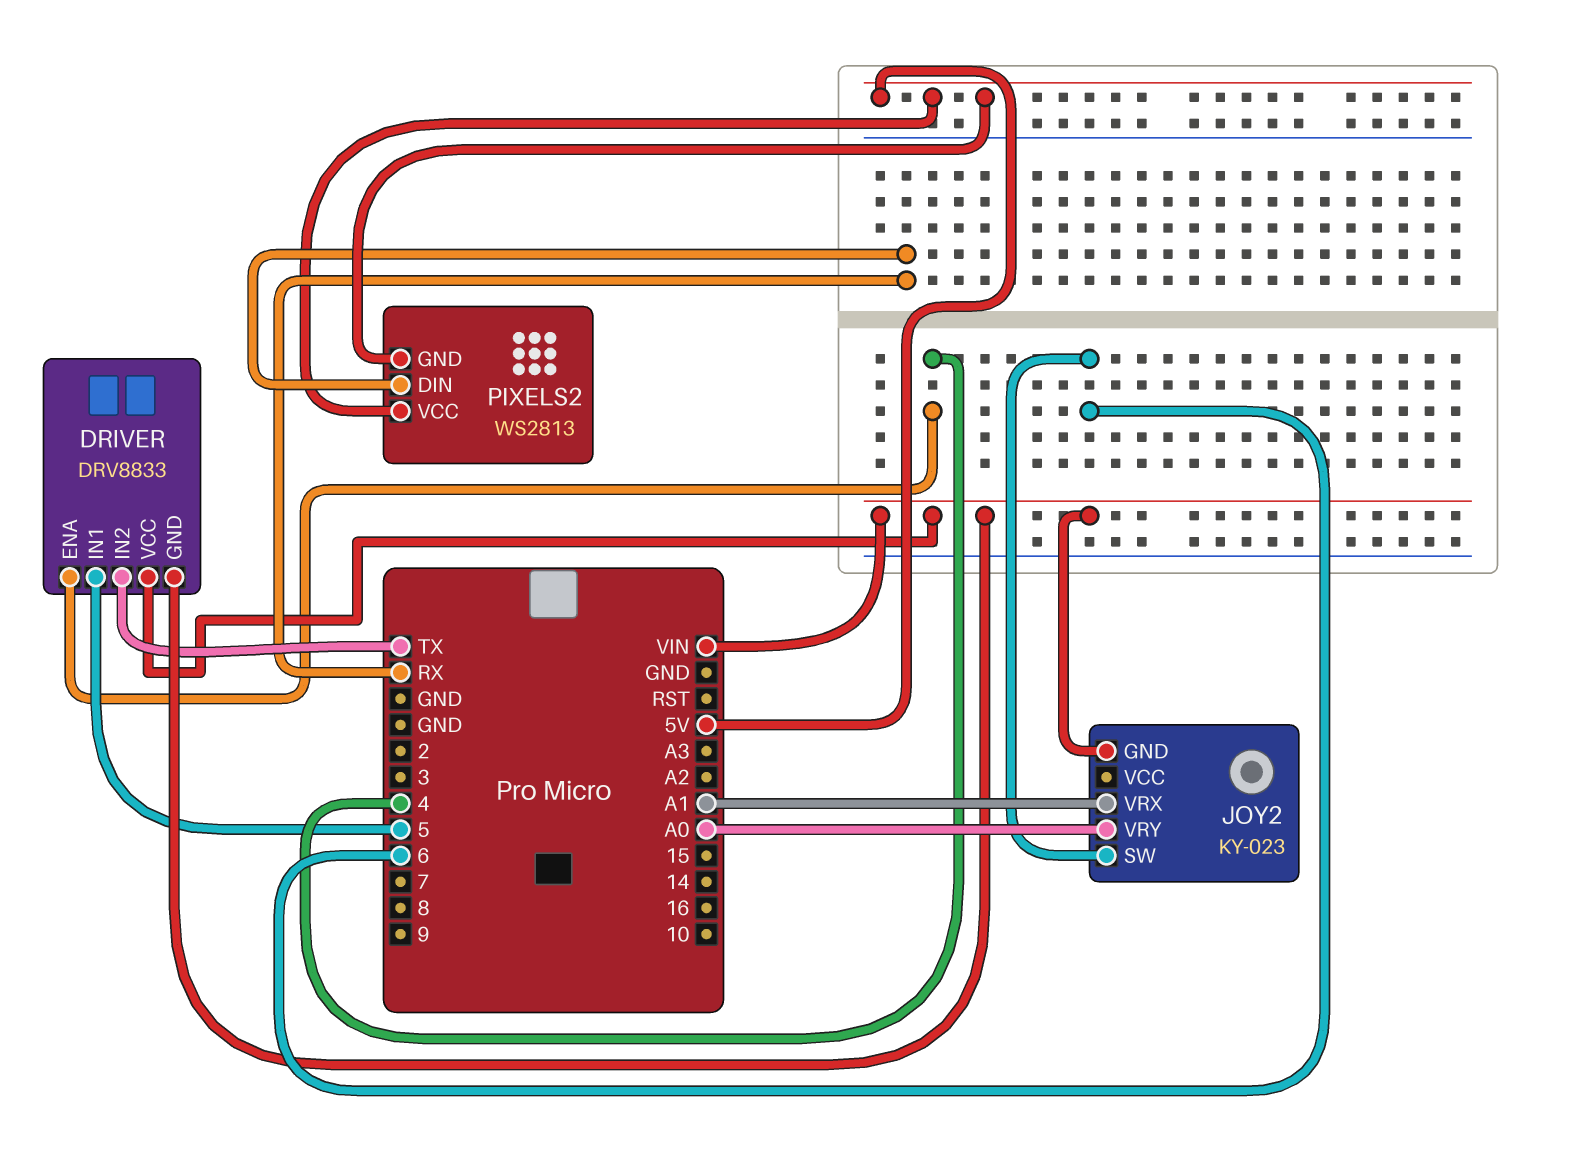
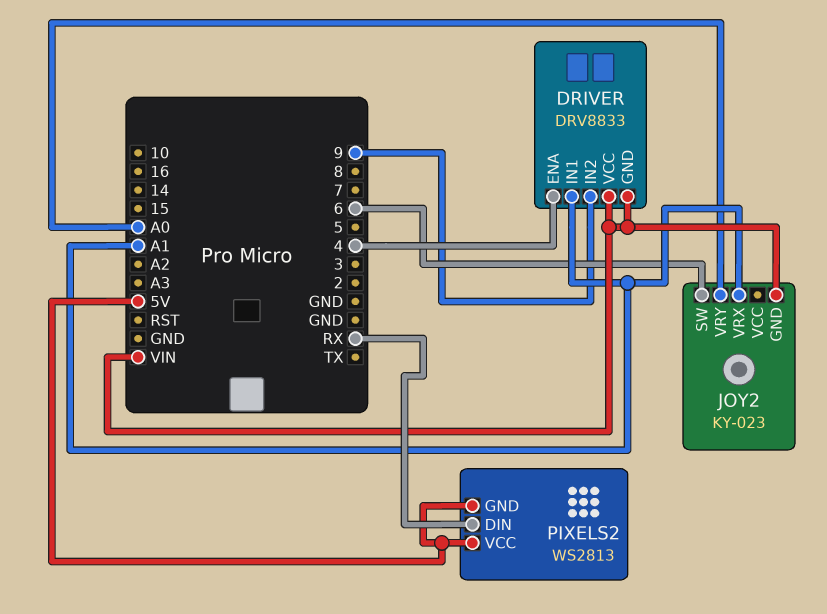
DRIVER pin IN1: 5 -> A1
DRIVER pin IN2: TX -> 9

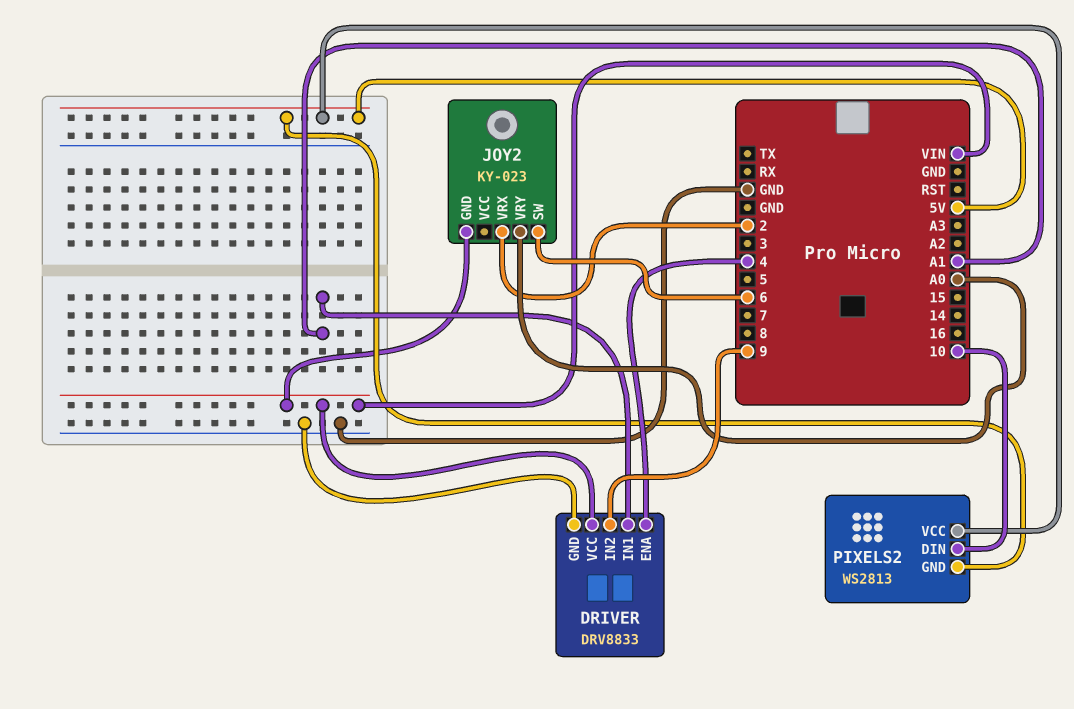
DRIVER pin GND: VIN -> GND
JOY2 pin VRX: A1 -> 2
PIXELS2 pin DIN: RX -> 10

